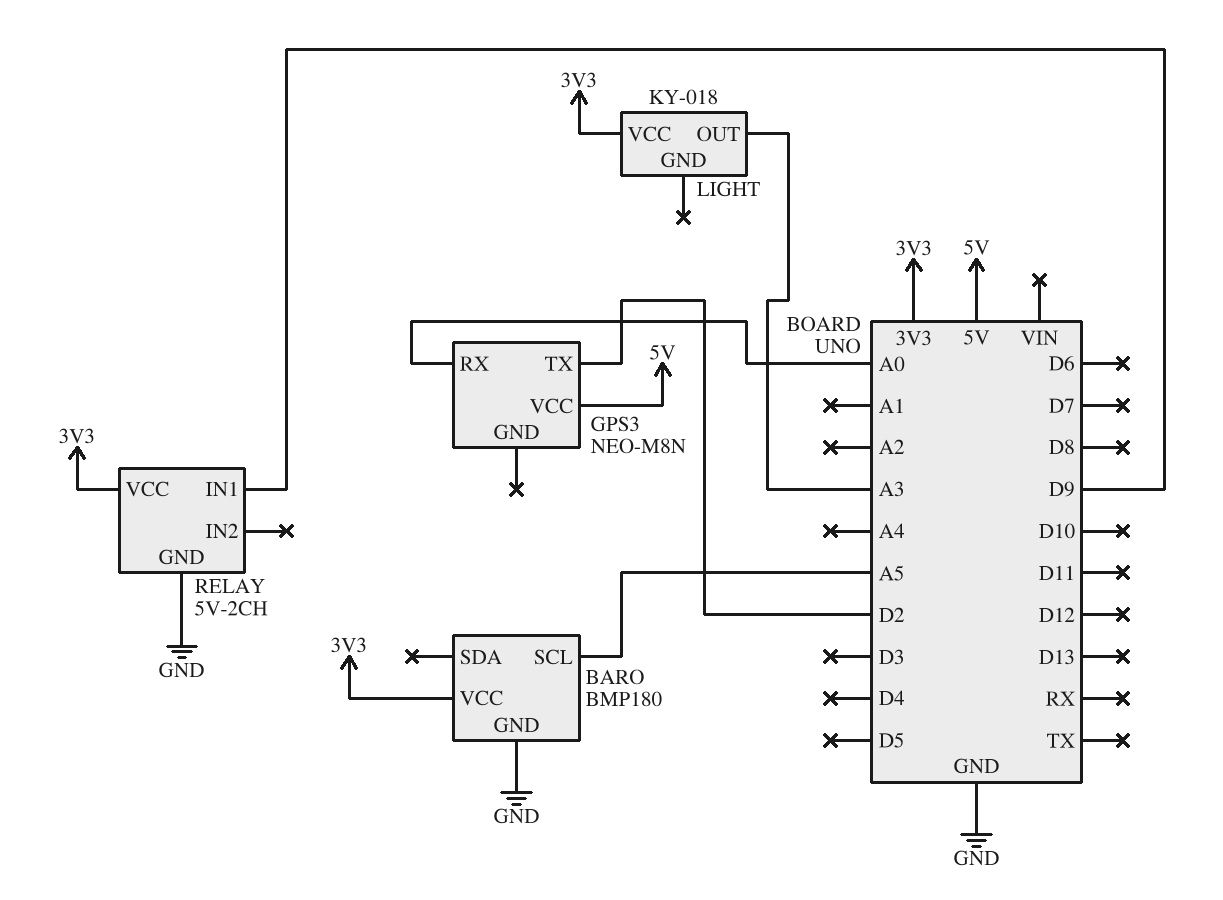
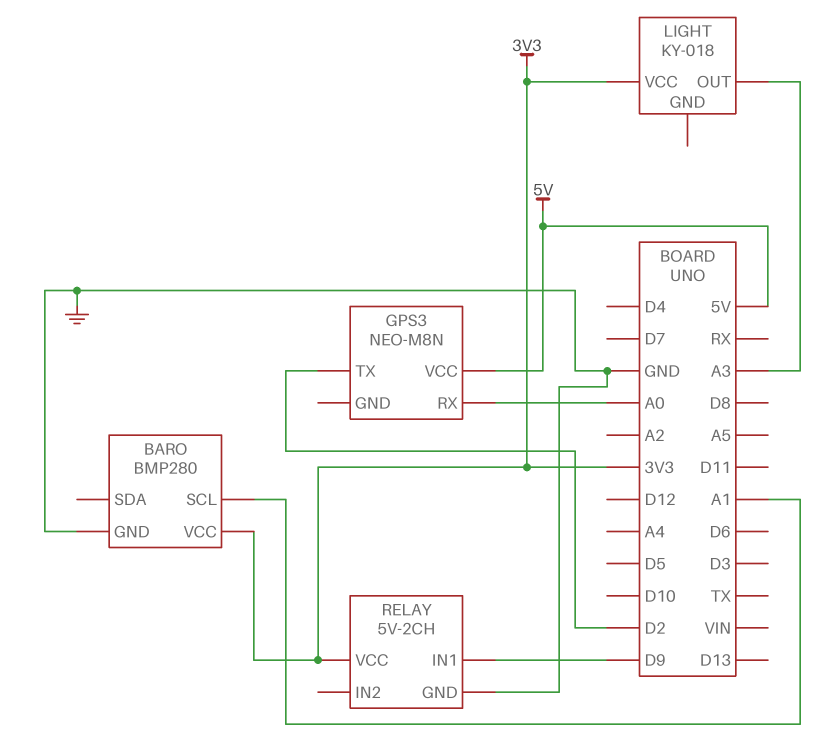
BARO: BMP180 -> BMP280
BARO pin SCL: A5 -> A1

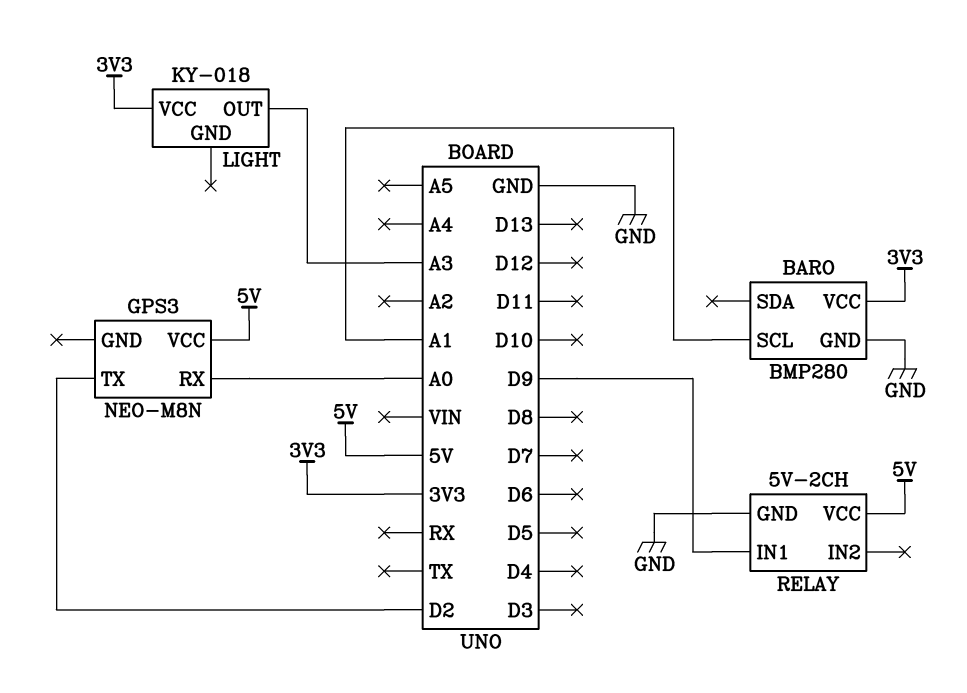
RELAY pin VCC: 3V3 -> 5V

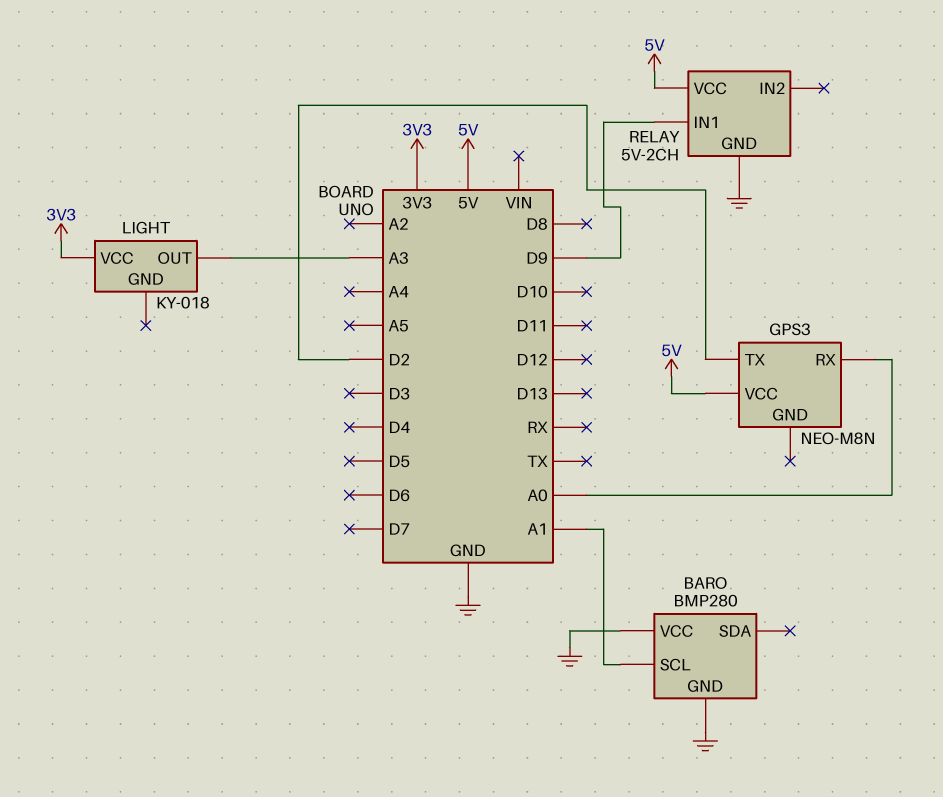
BARO pin VCC: 3V3 -> GND

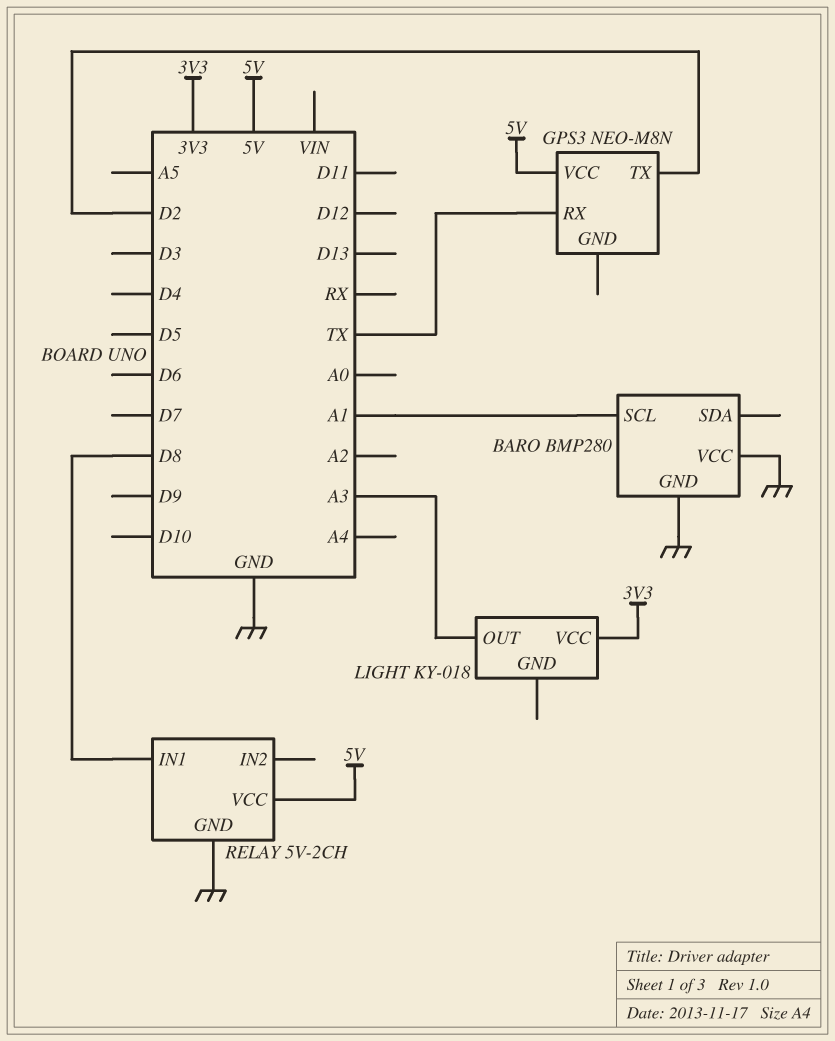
GPS3 pin RX: A0 -> TX
RELAY pin IN1: D9 -> D8

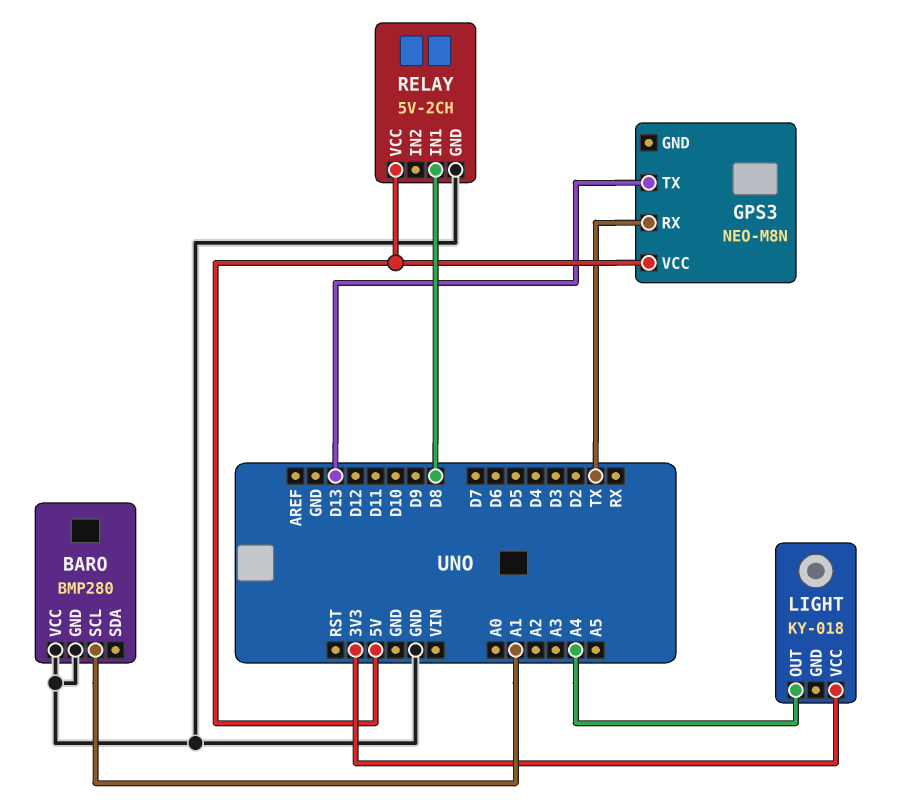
GPS3 pin TX: D2 -> D13
LIGHT pin OUT: A3 -> A4

